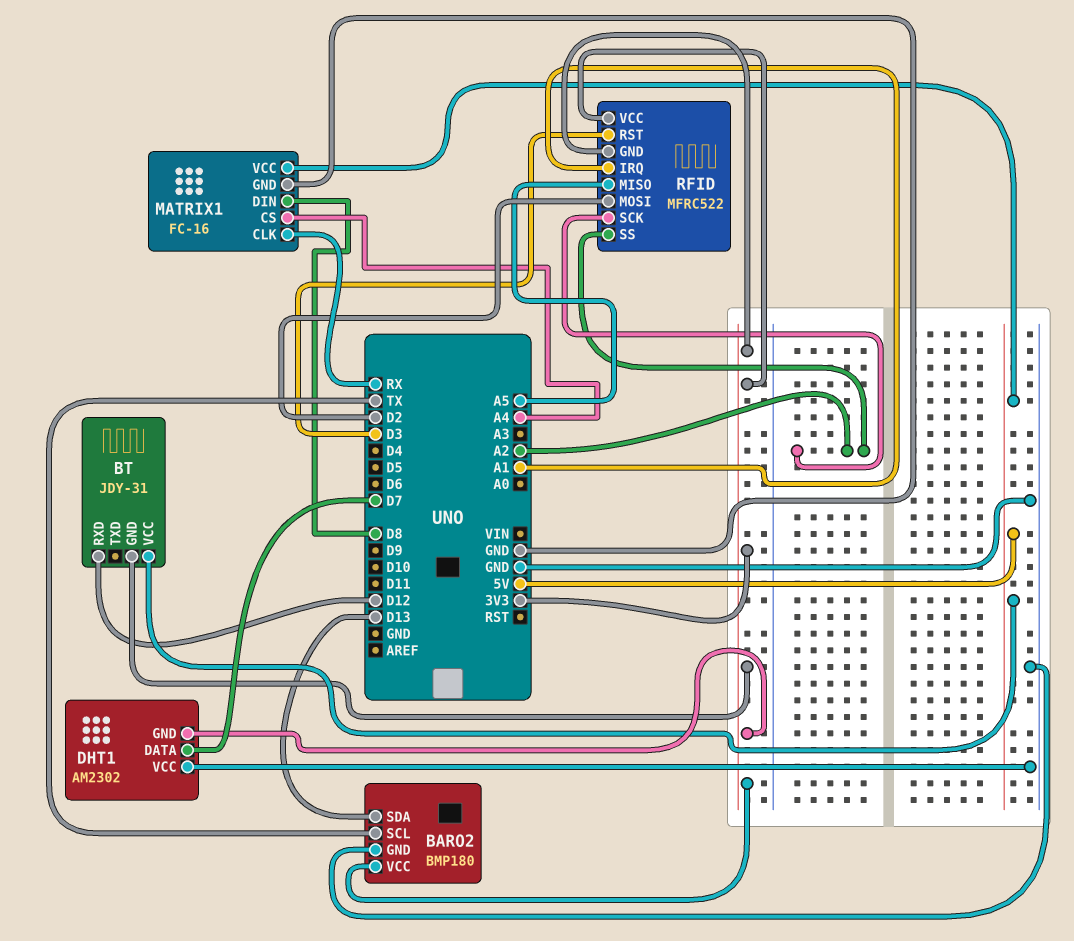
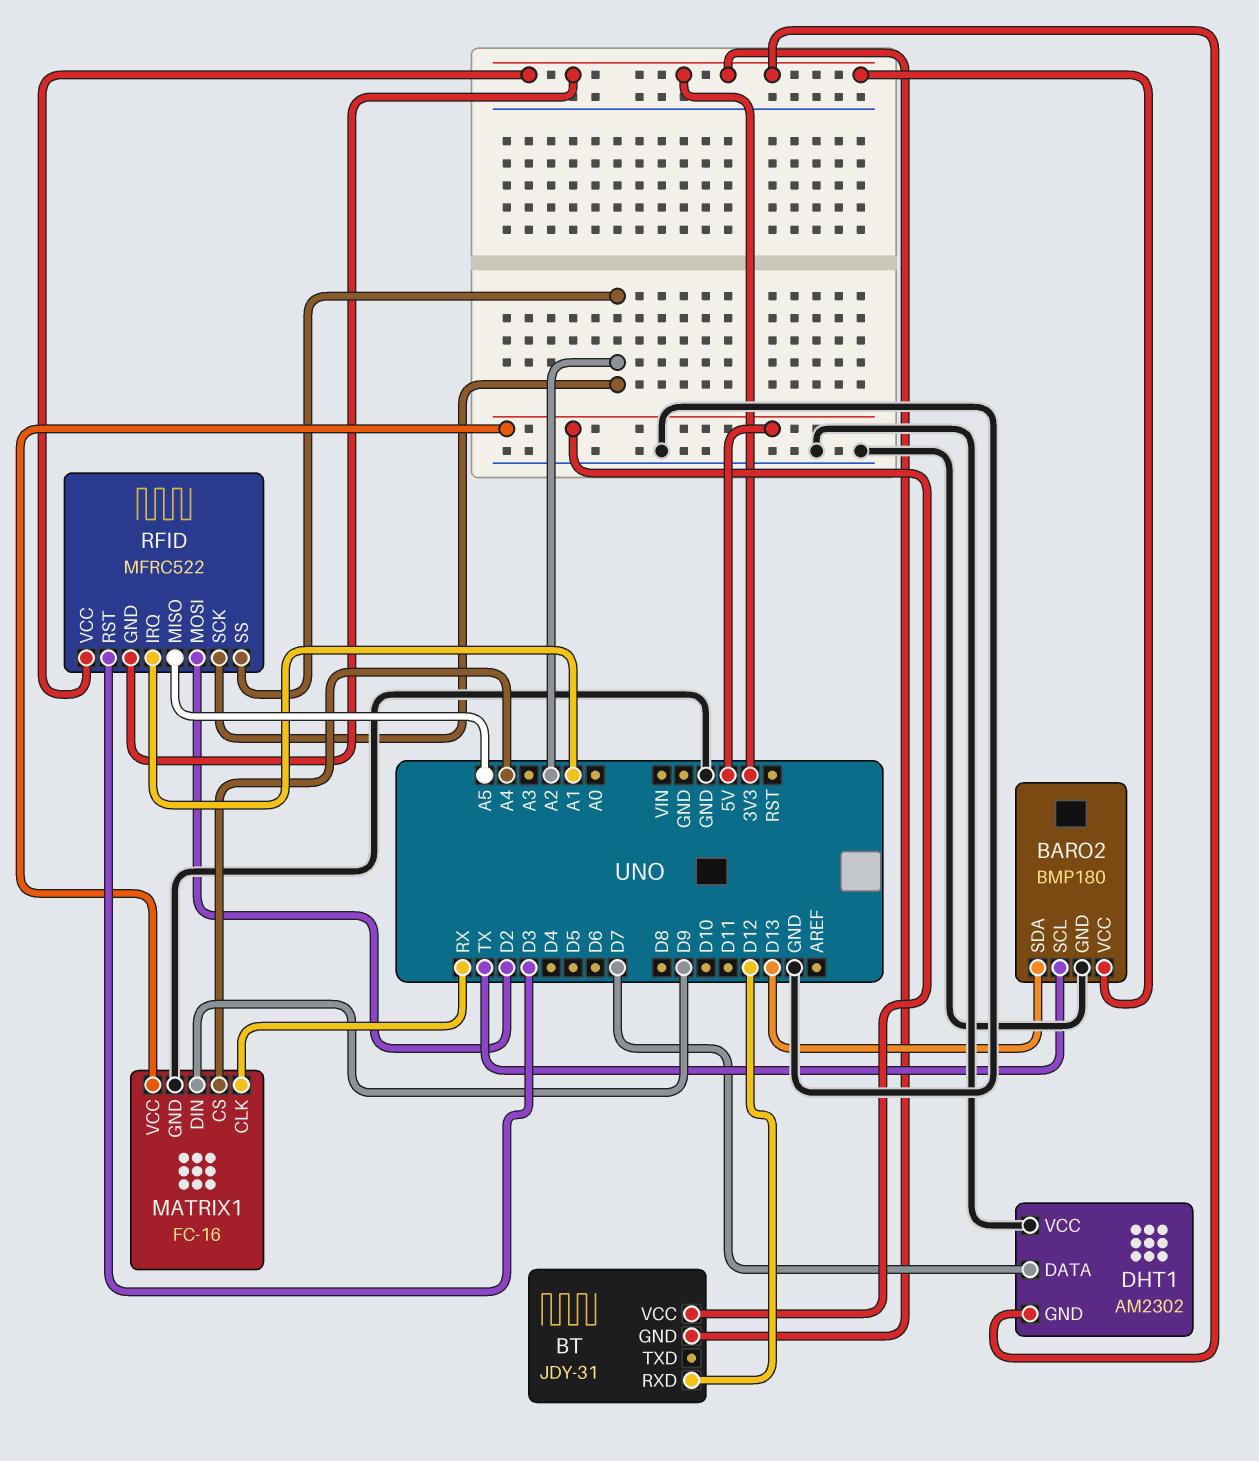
MATRIX1 pin DIN: D8 -> D9

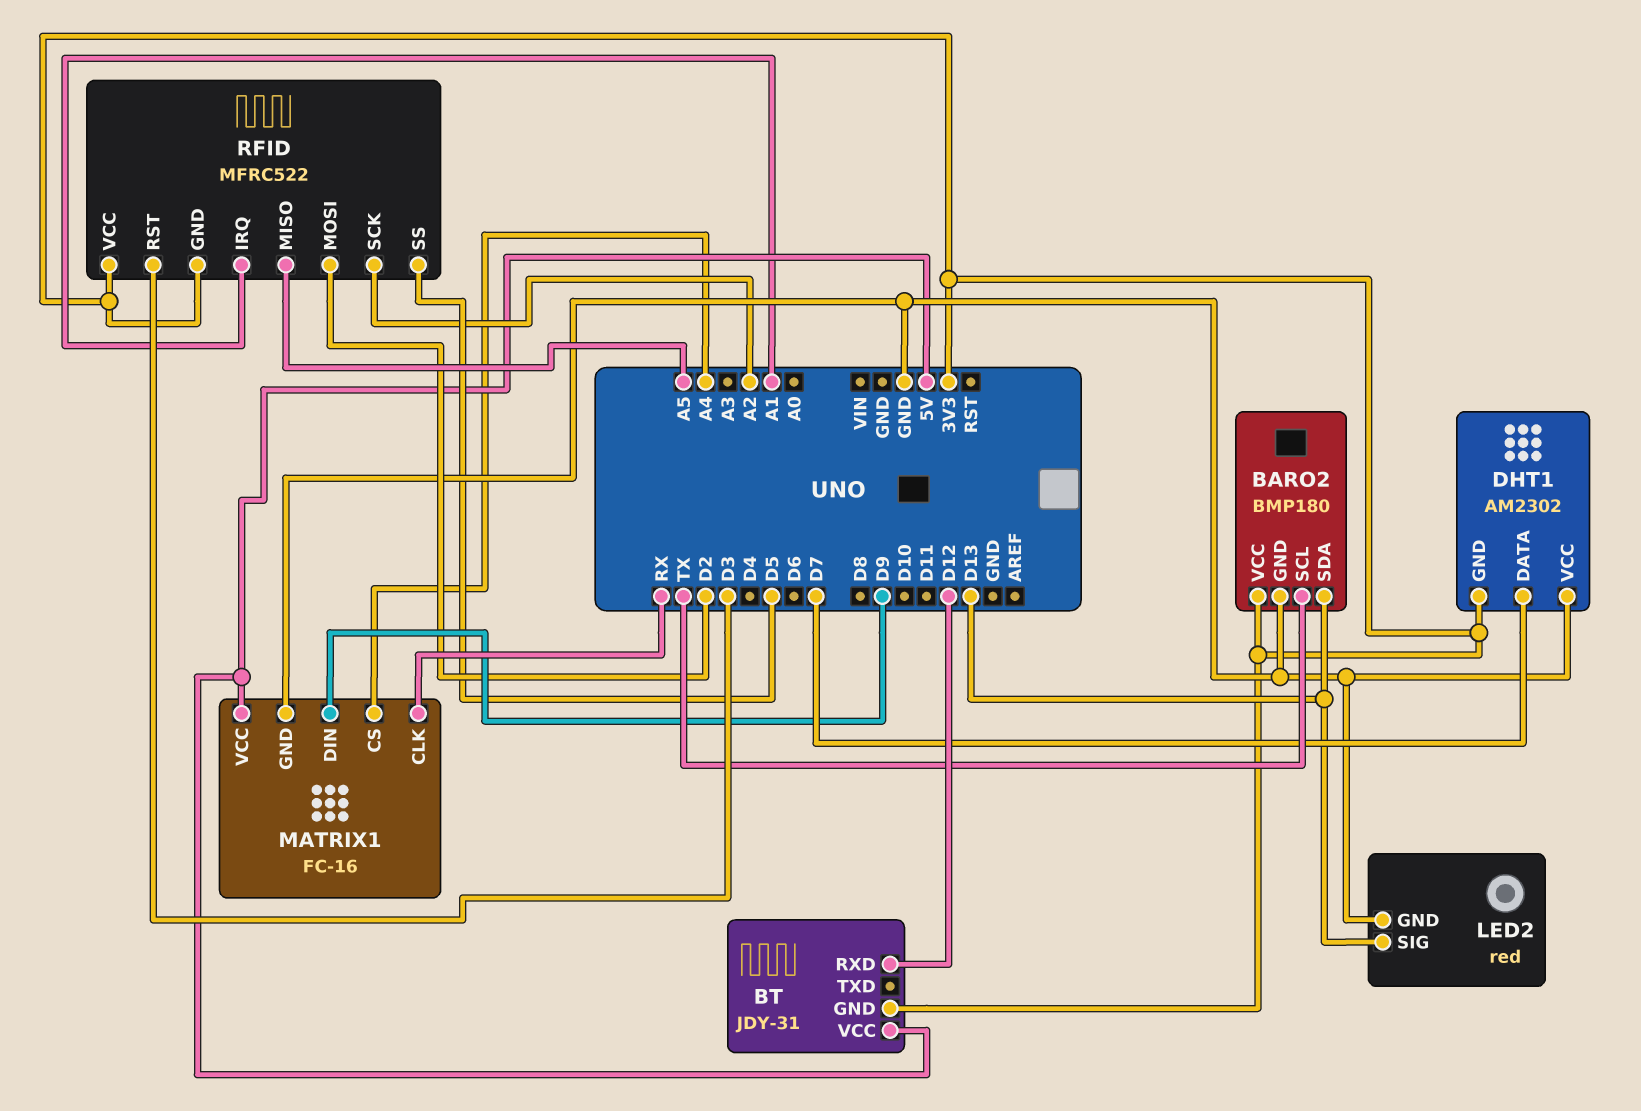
LED2: none -> red
LED2 pin GND: none -> GND
LED2 pin SIG: none -> D13
RFID pin SS: A2 -> D5

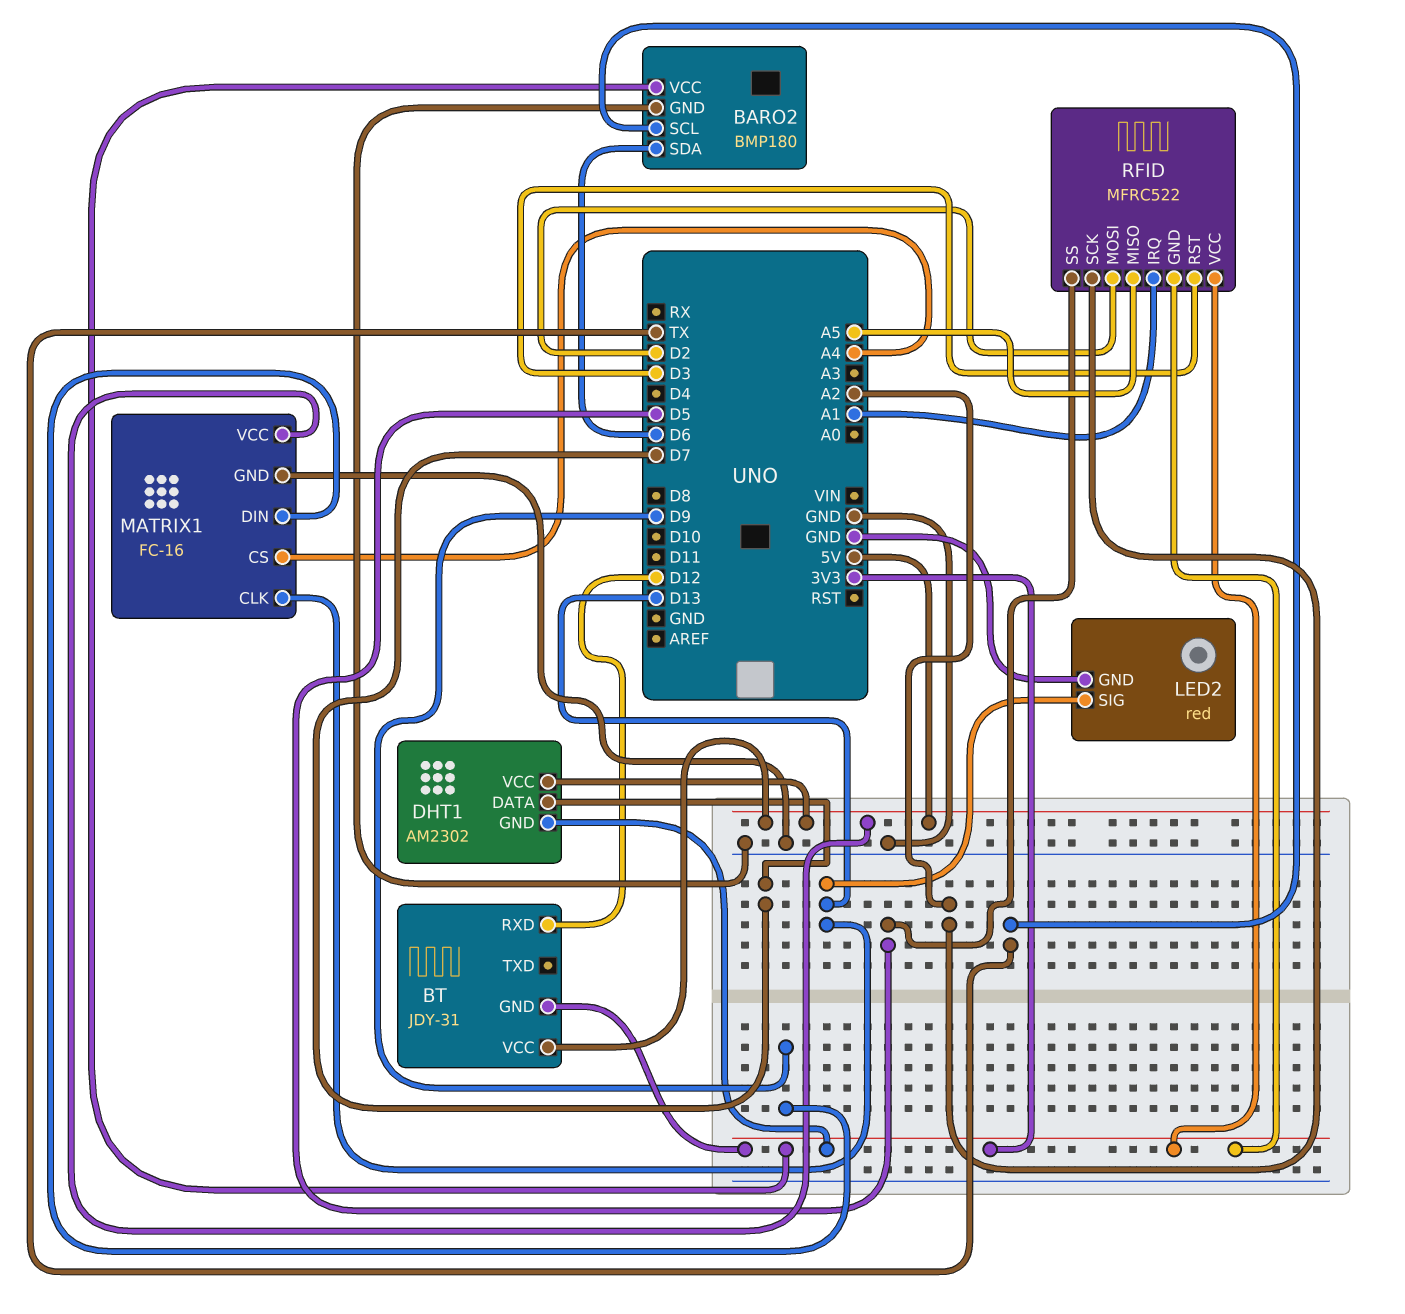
BARO2 pin SDA: D13 -> D6
DHT1 pin VCC: GND -> 5V
MATRIX1 pin CLK: RX -> D13

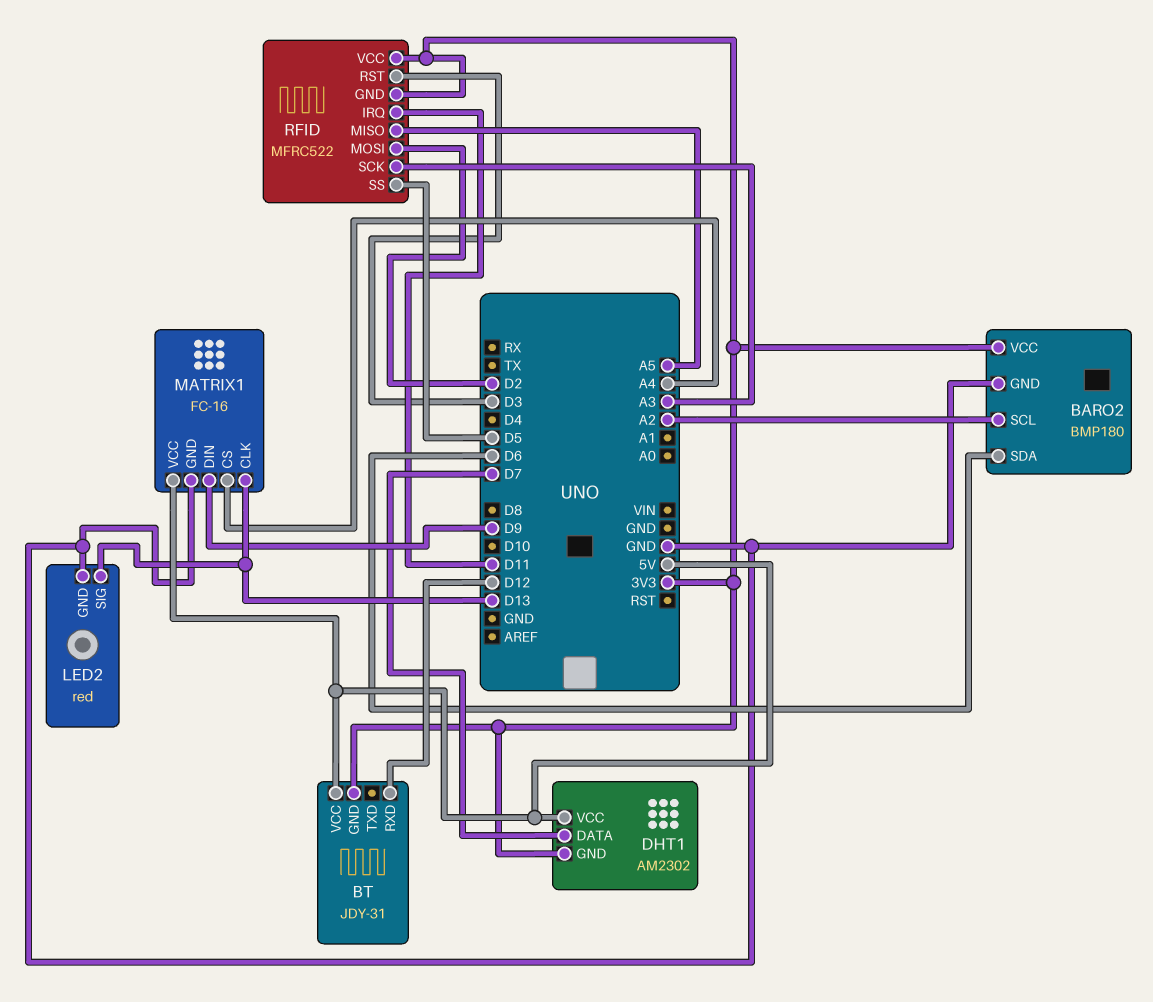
BARO2 pin SCL: TX -> A2
RFID pin IRQ: A1 -> D11
RFID pin SCK: A2 -> A3

